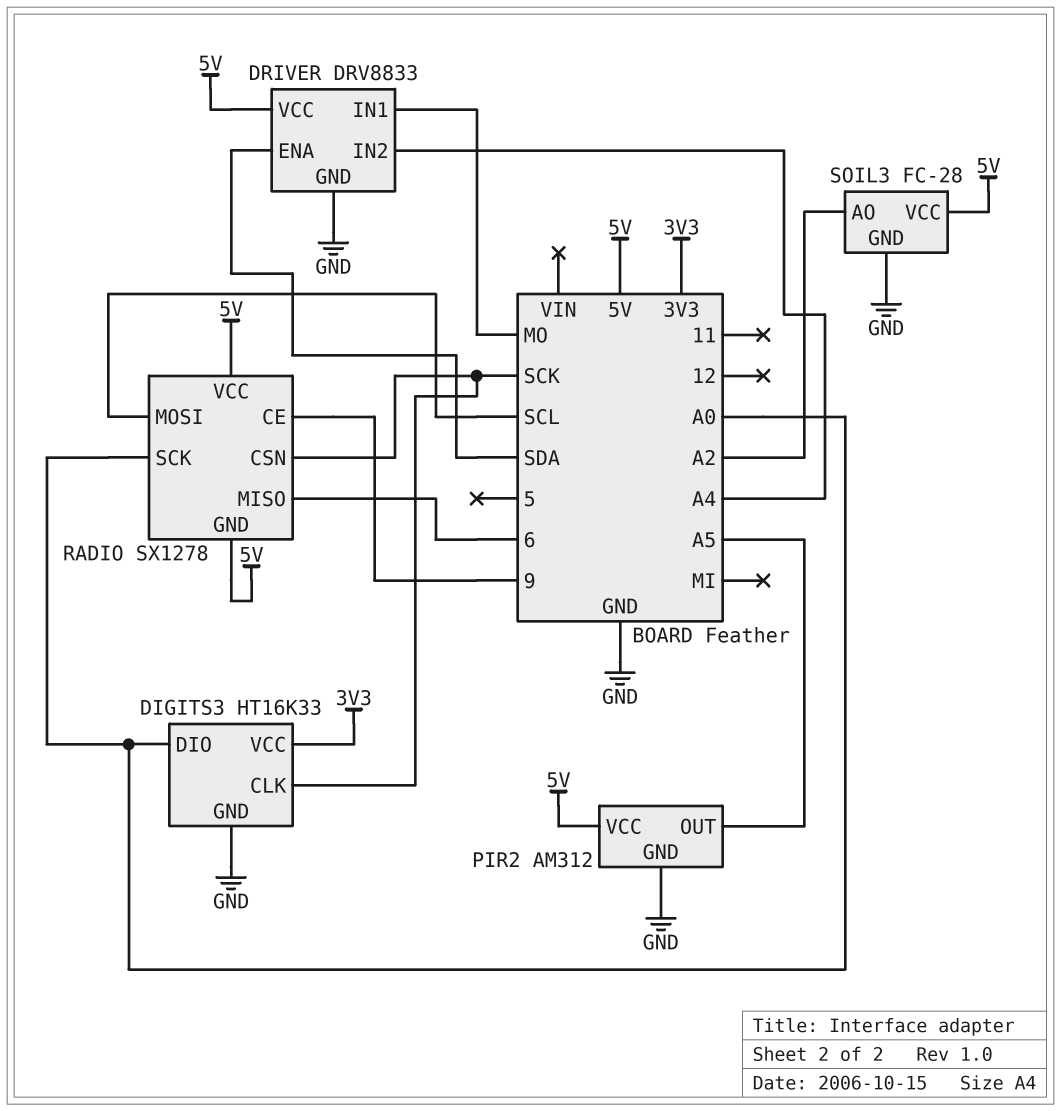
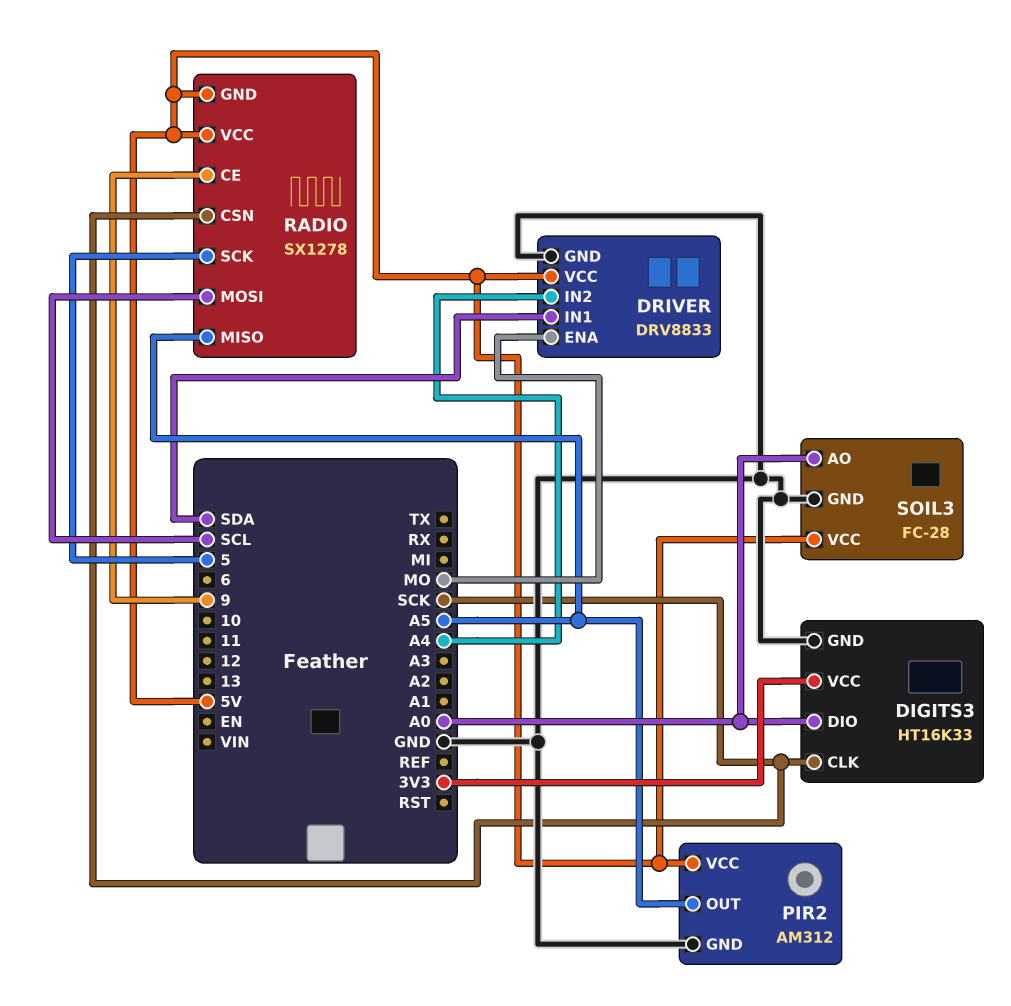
DRIVER pin ENA: SDA -> MO
DRIVER pin IN1: MO -> SDA
RADIO pin MISO: 6 -> A5
RADIO pin SCK: A0 -> 5
SOIL3 pin AO: A2 -> A0

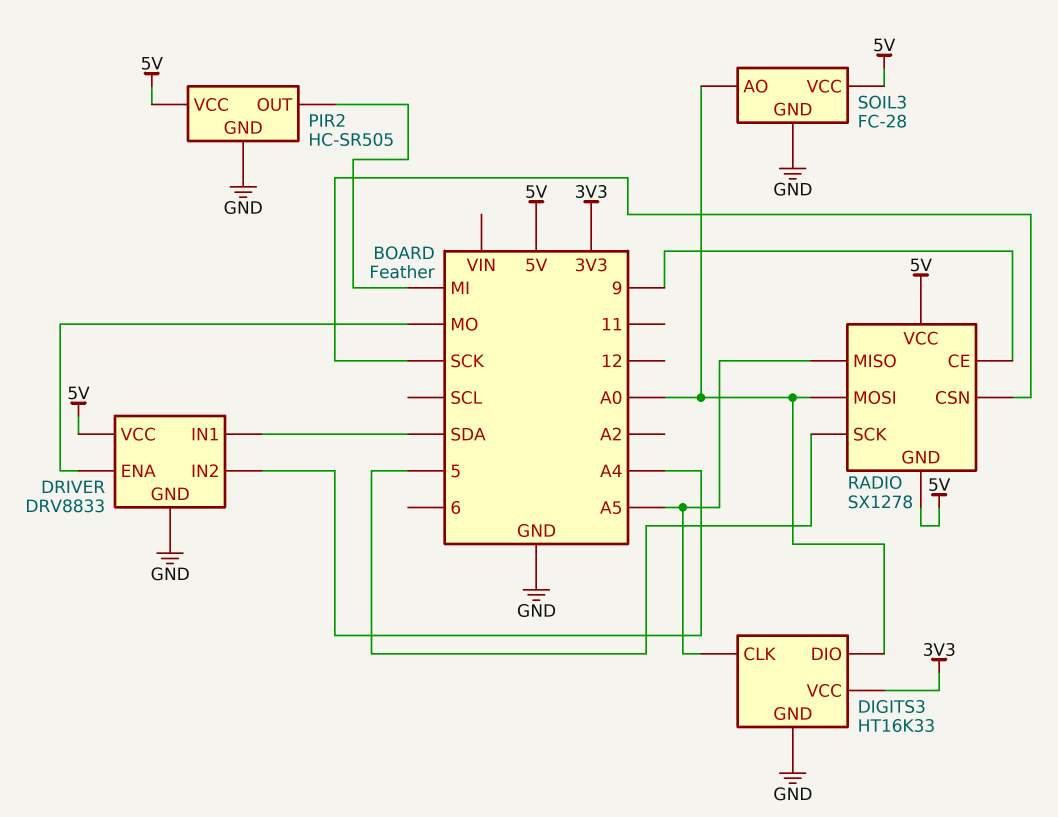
DIGITS3 pin CLK: SCK -> A5
PIR2: AM312 -> HC-SR505
PIR2 pin OUT: A5 -> MI
RADIO pin MOSI: SCL -> A0

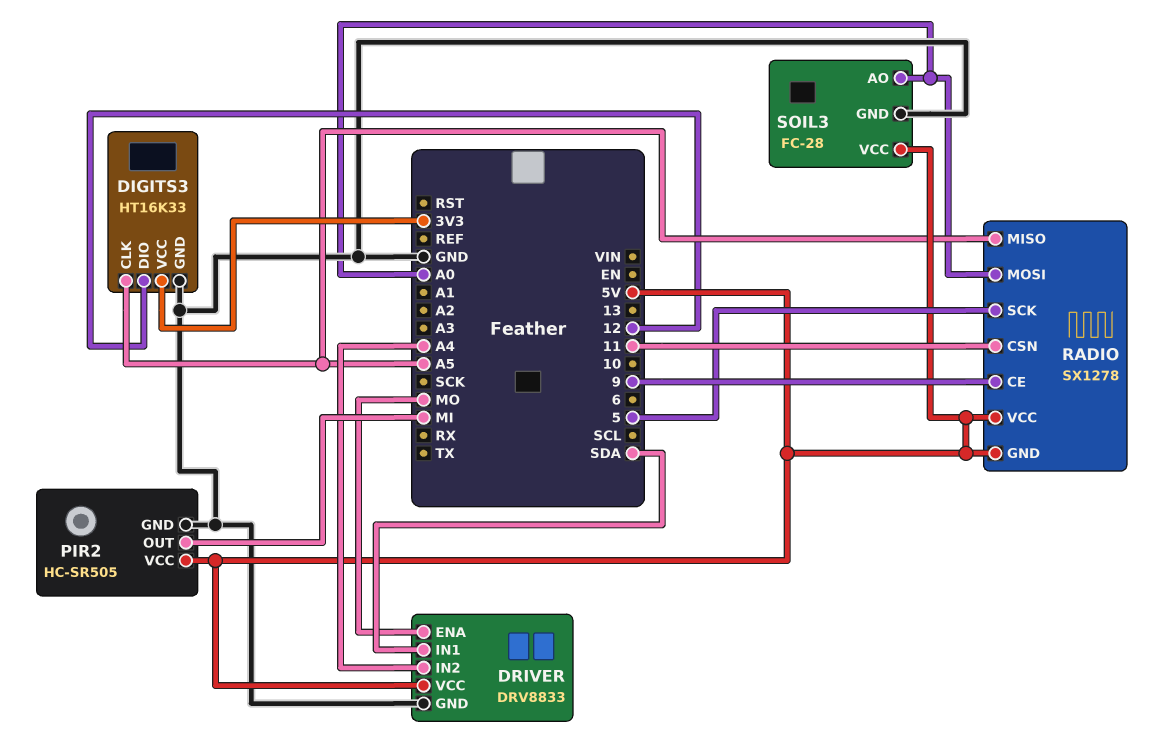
DIGITS3 pin DIO: A0 -> 12
RADIO pin CSN: SCK -> 11

